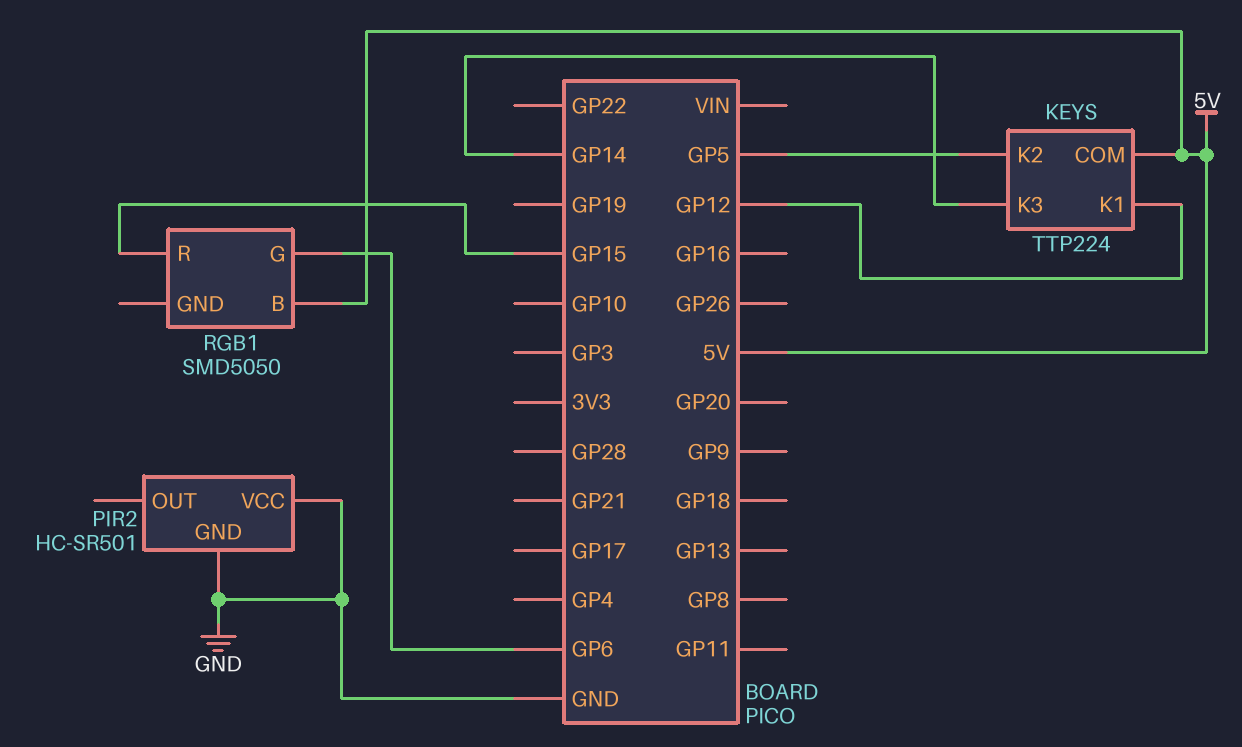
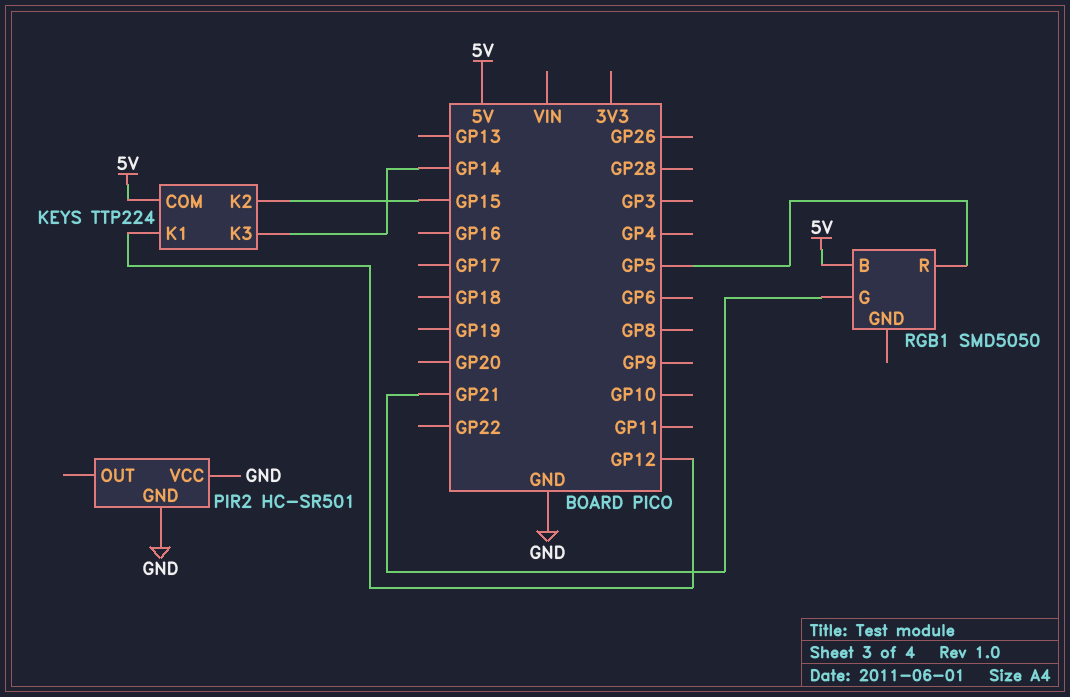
KEYS pin K2: GP5 -> GP15
RGB1 pin G: GP6 -> GP21
RGB1 pin R: GP15 -> GP5

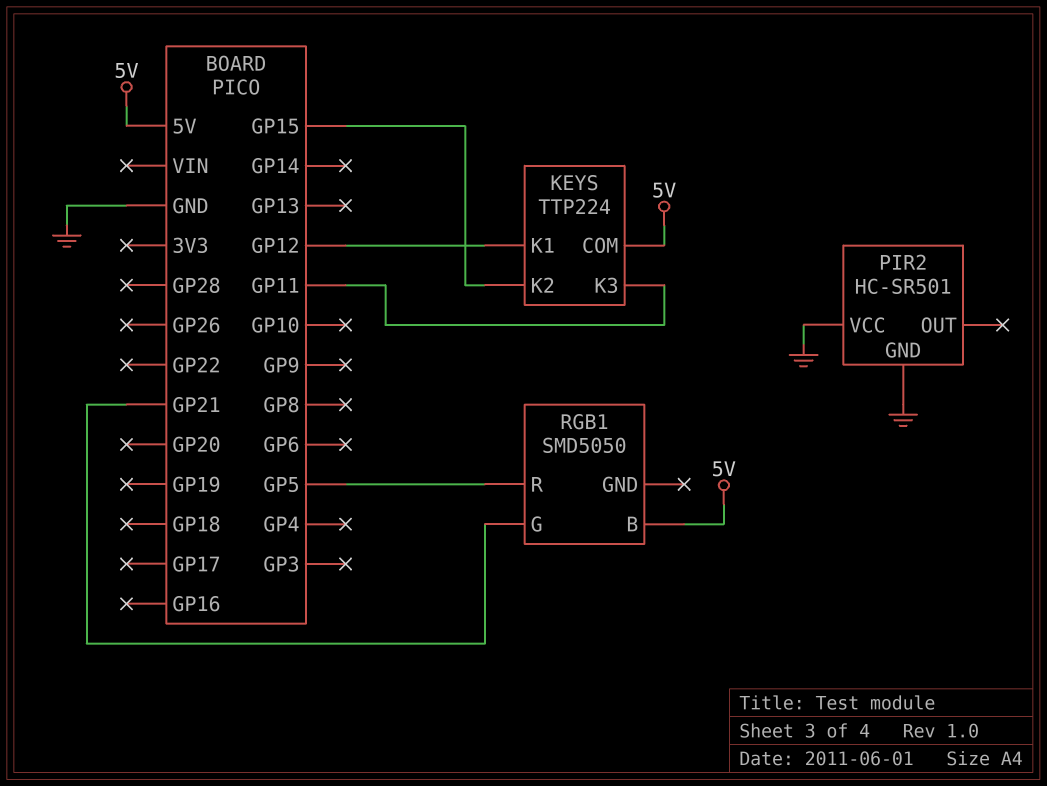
KEYS pin K3: GP14 -> GP11

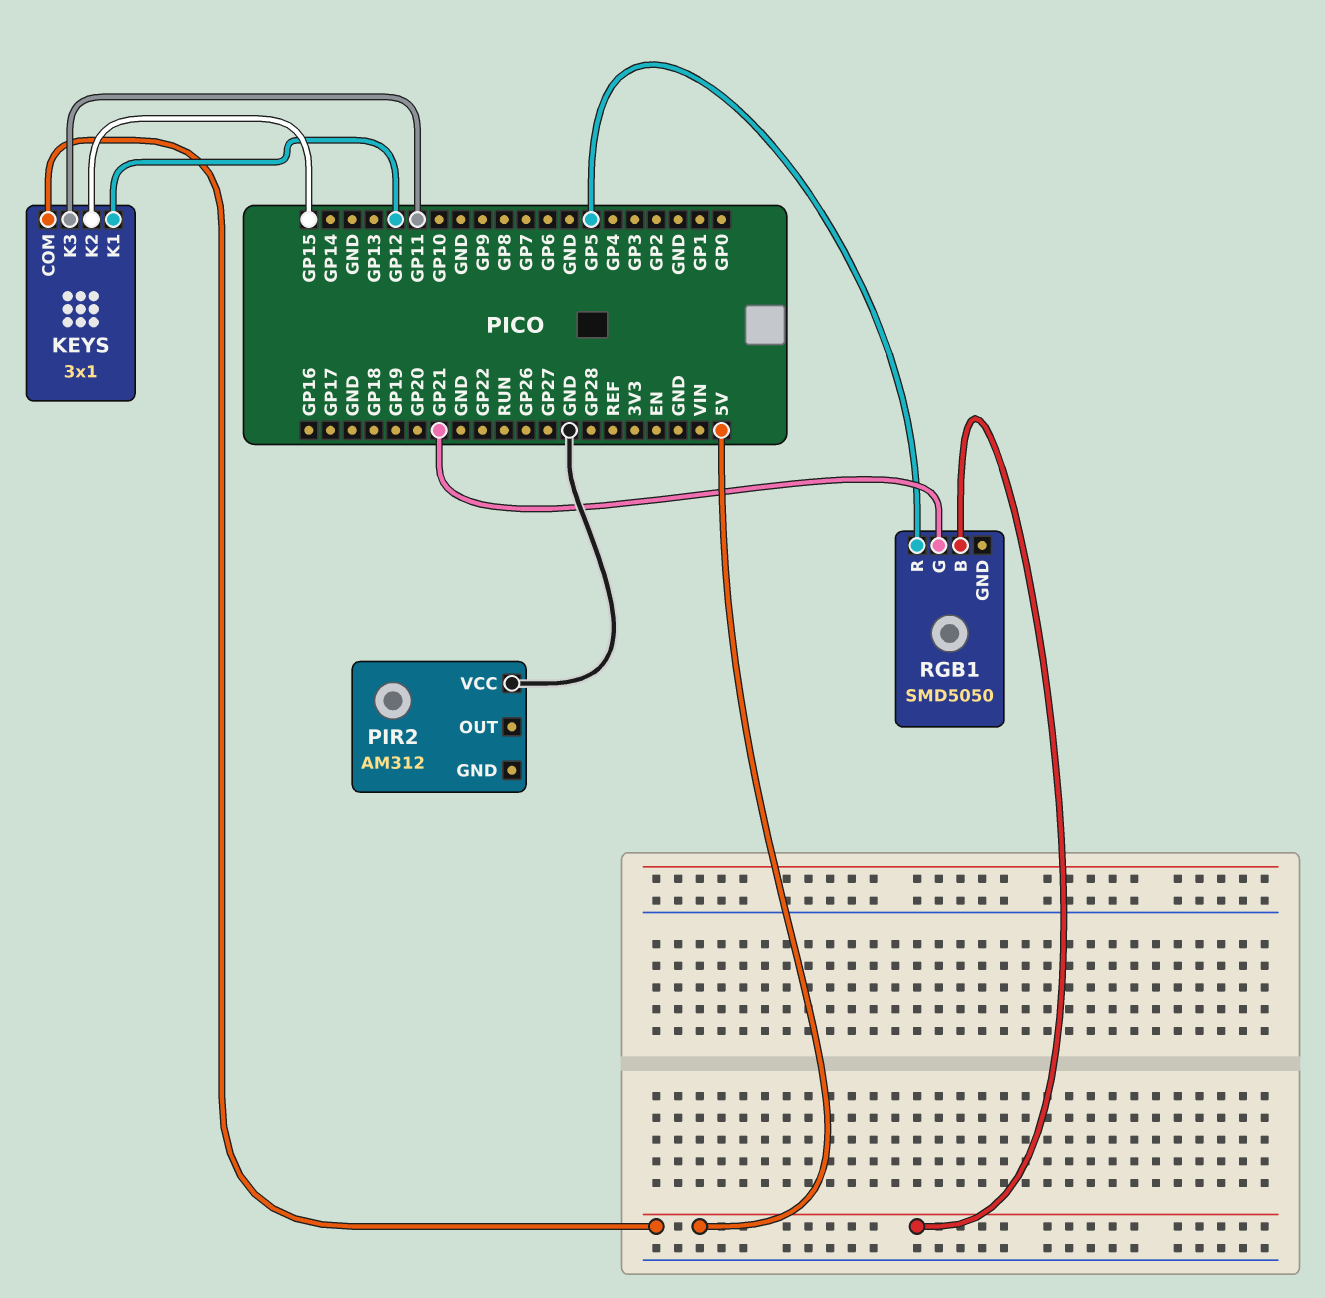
KEYS: TTP224 -> 3x1
PIR2: HC-SR501 -> AM312
PIR2 pin GND: GND -> none

